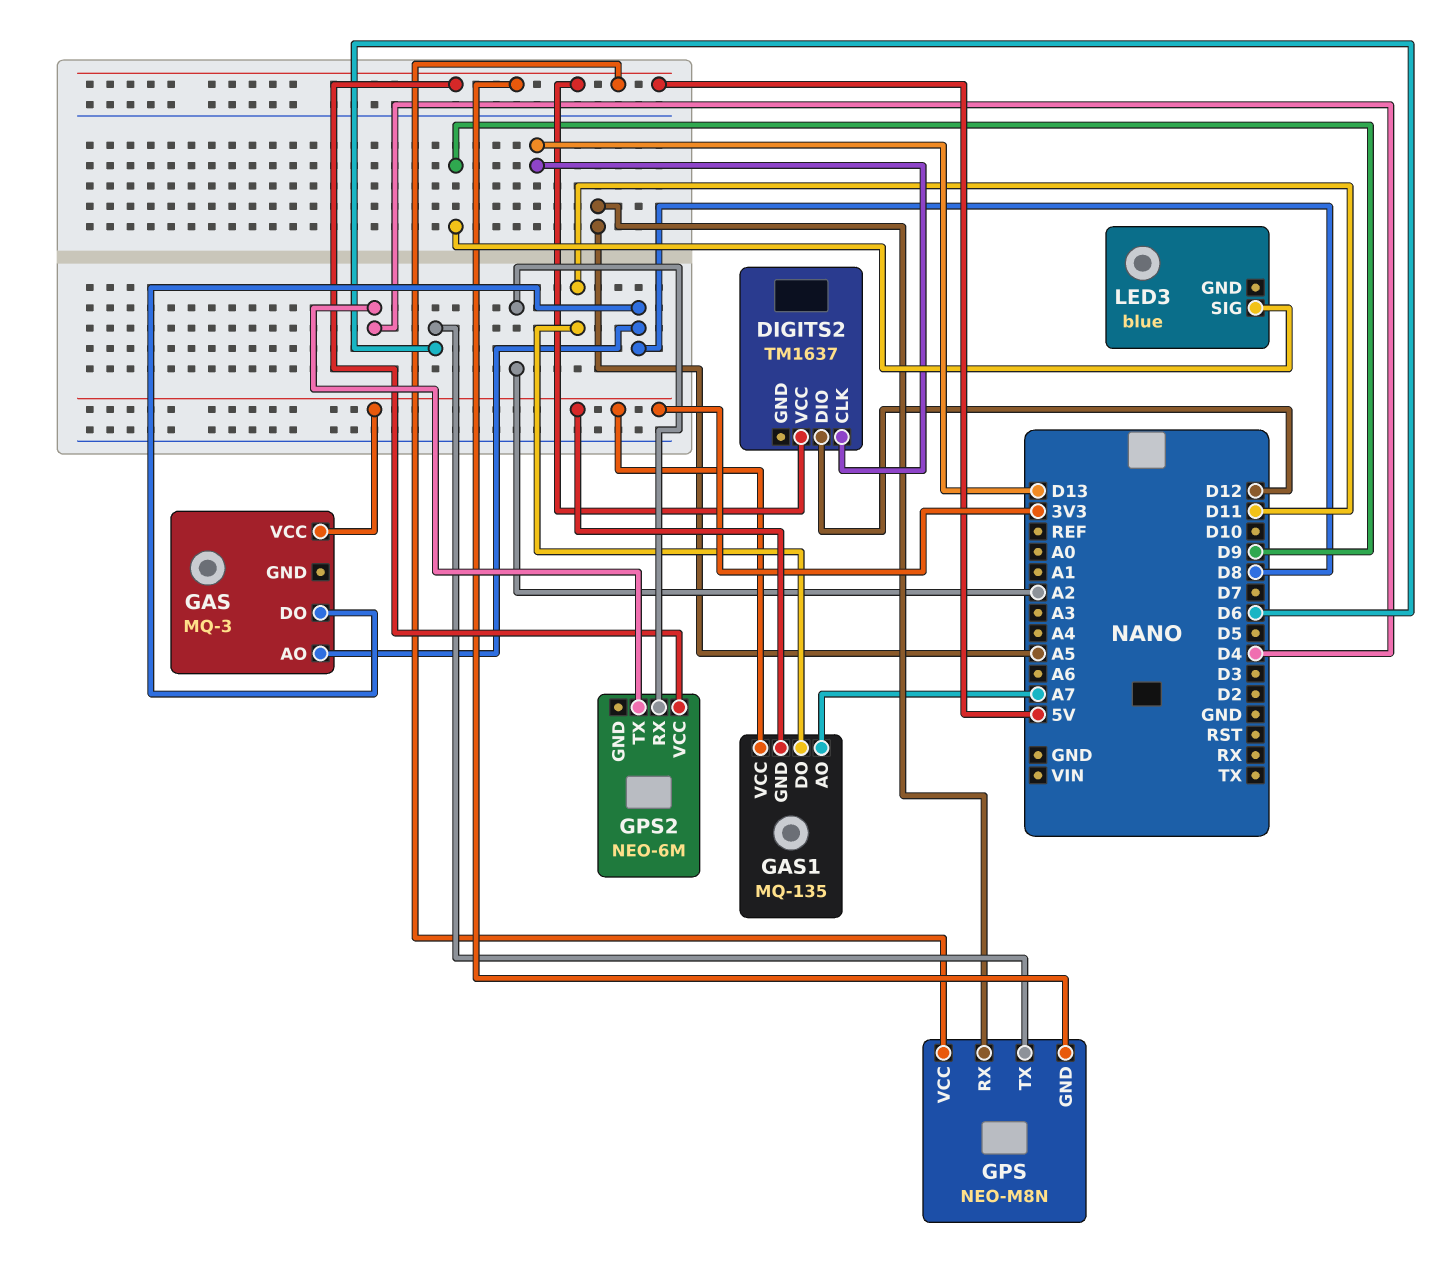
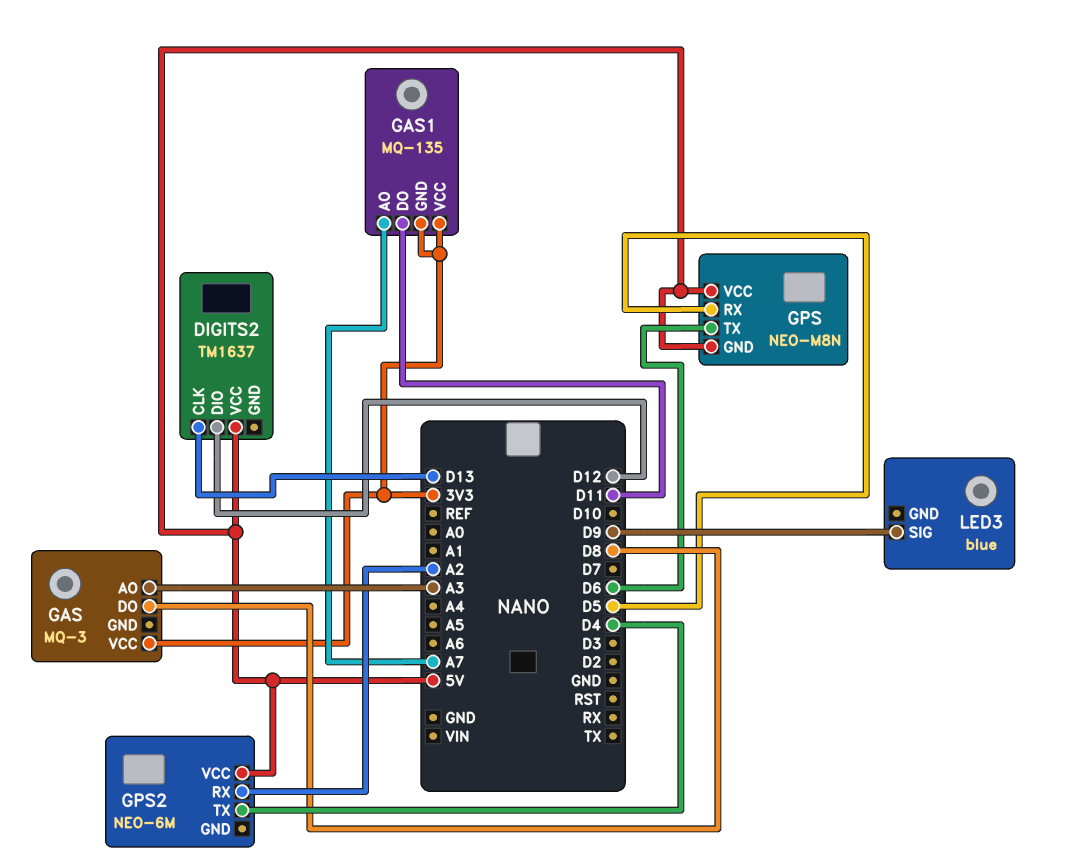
GAS pin AO: D8 -> A3
GPS pin RX: A5 -> D5

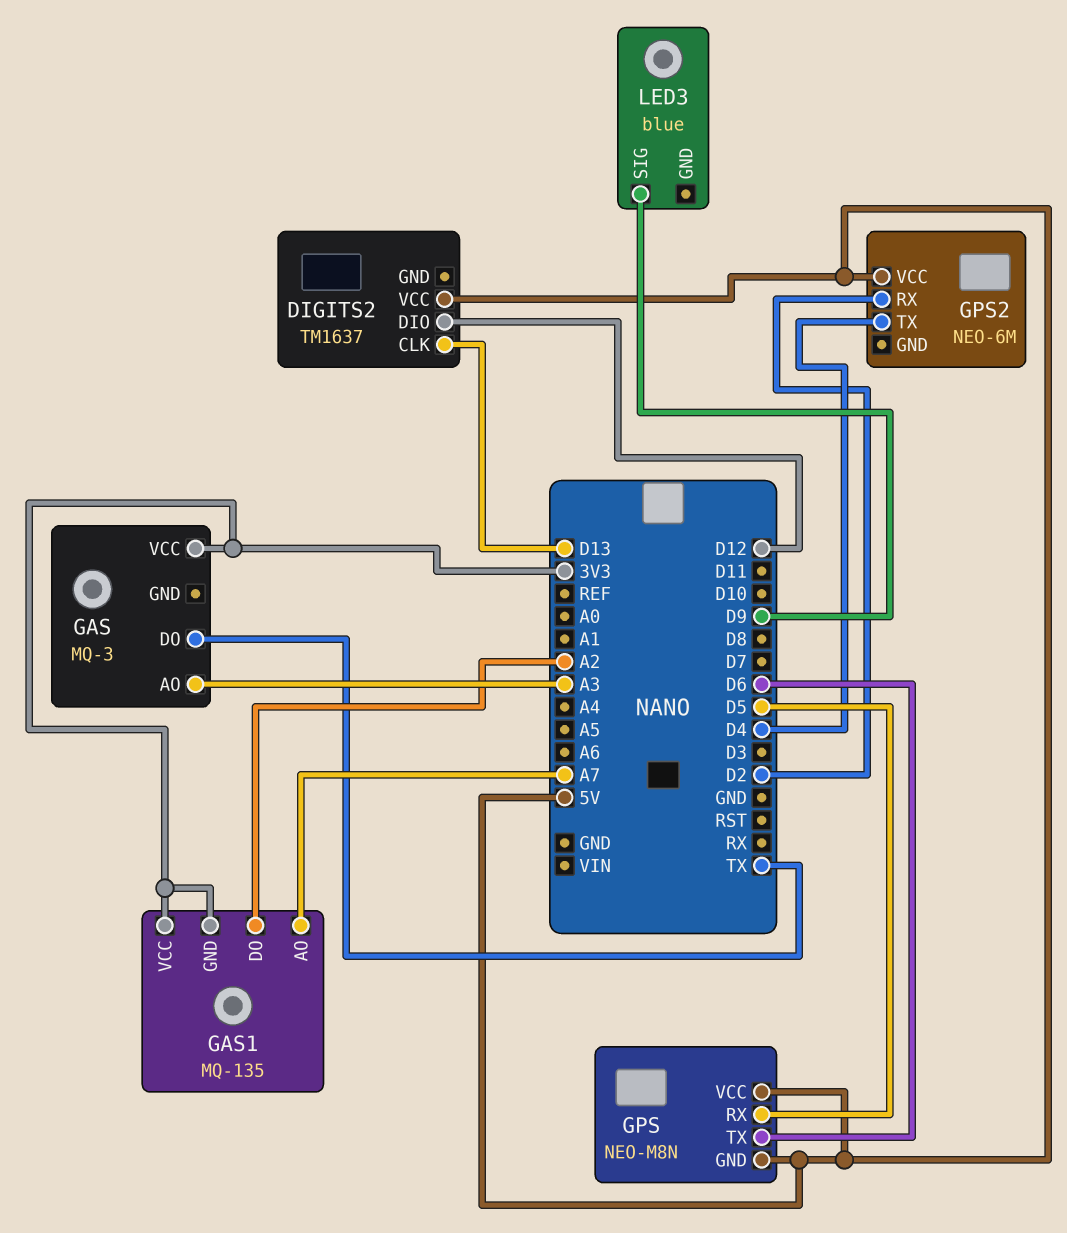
GAS pin DO: D8 -> TX
GAS1 pin DO: D11 -> A2
GPS2 pin RX: A2 -> D2

